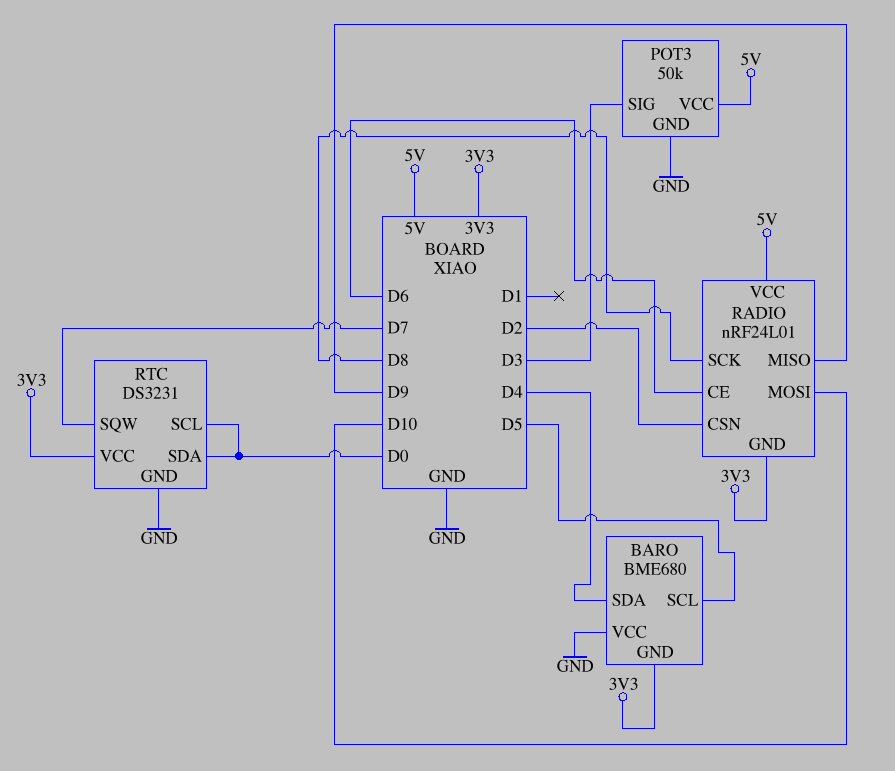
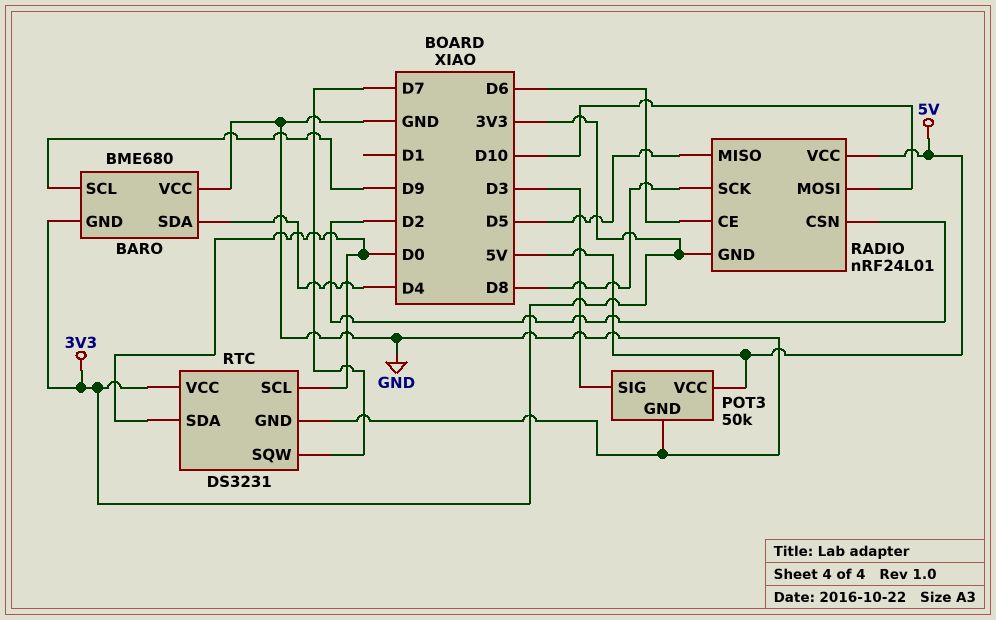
BARO pin SCL: D5 -> D9
RADIO pin MISO: D9 -> D5

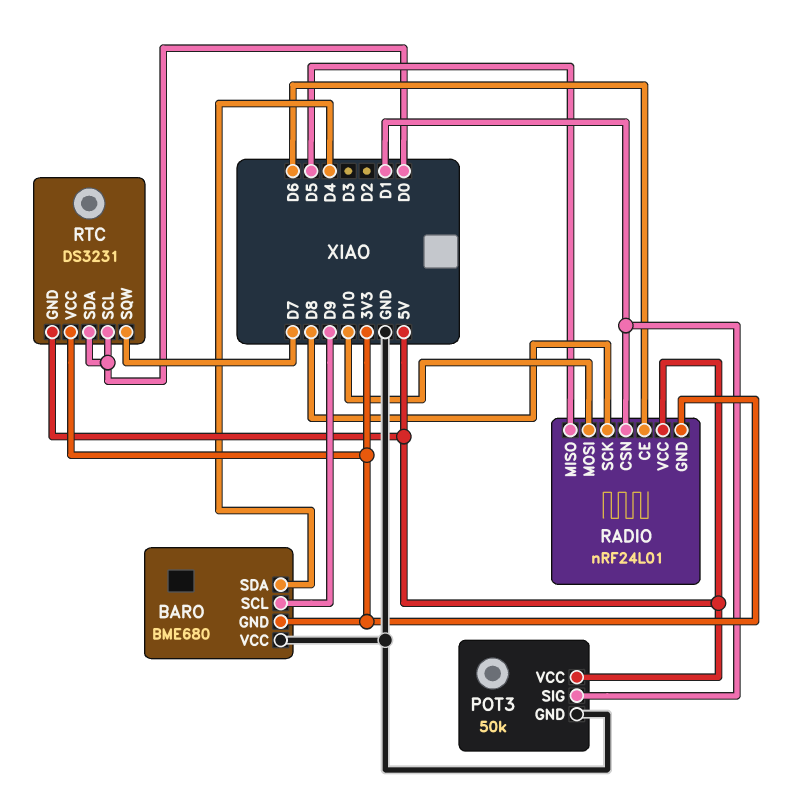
POT3 pin SIG: D3 -> D1
RADIO pin CSN: D2 -> D1
RTC pin GND: GND -> 5V

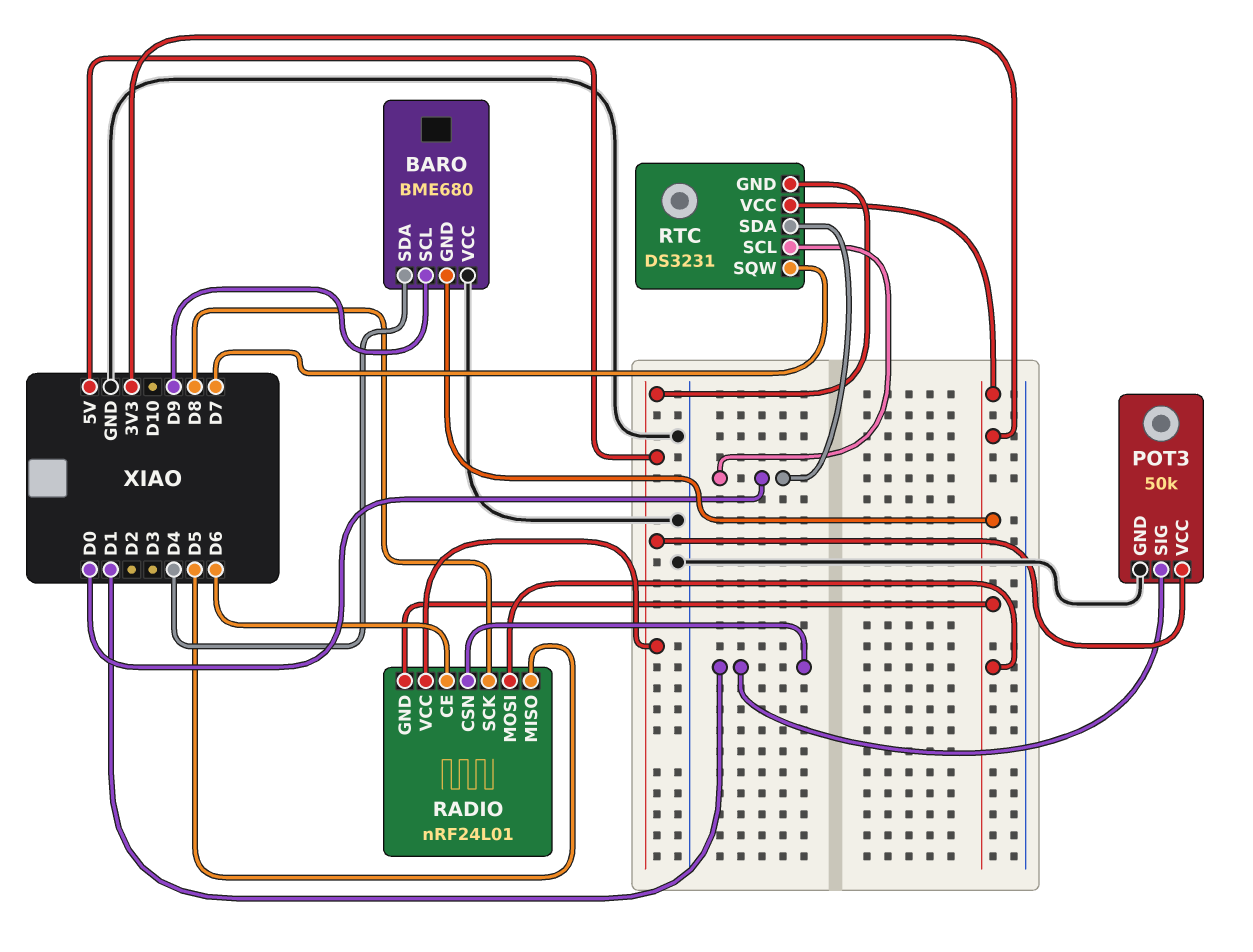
RADIO pin MOSI: D10 -> 3V3

